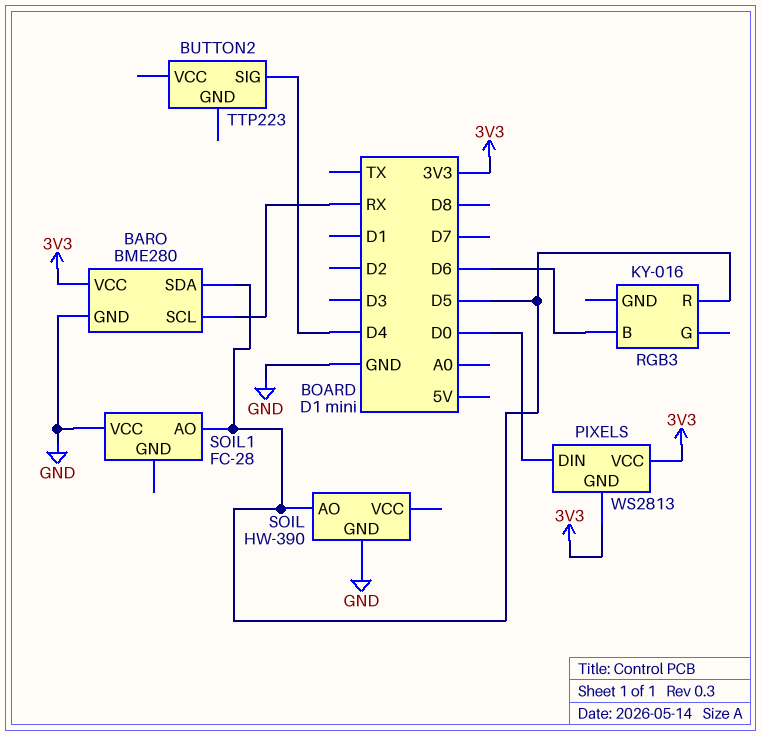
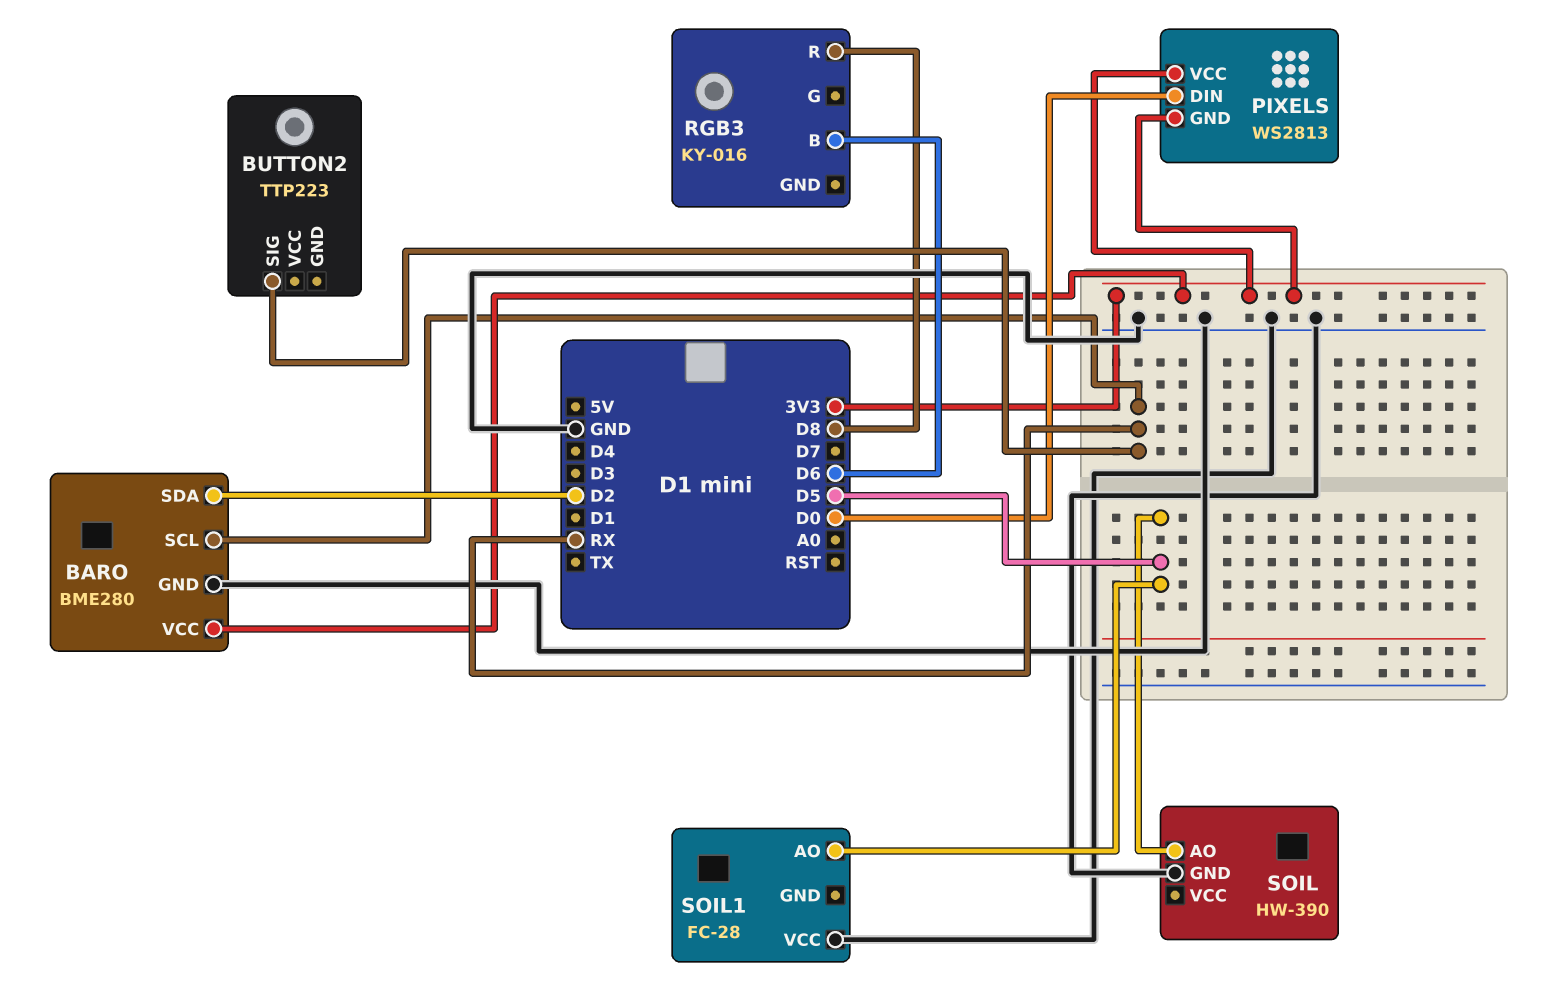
BARO pin SDA: D5 -> D2
BUTTON2 pin SIG: D4 -> RX
RGB3 pin R: D5 -> D8

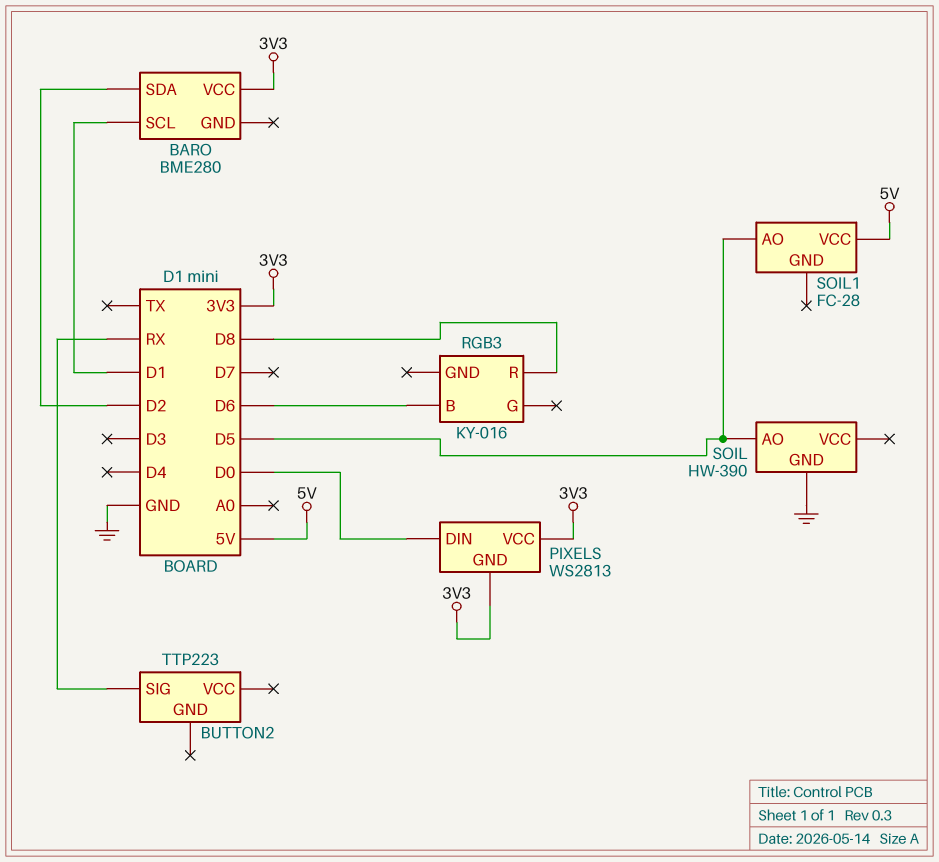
BARO pin GND: GND -> none
BARO pin SCL: RX -> D1
SOIL1 pin VCC: GND -> 5V

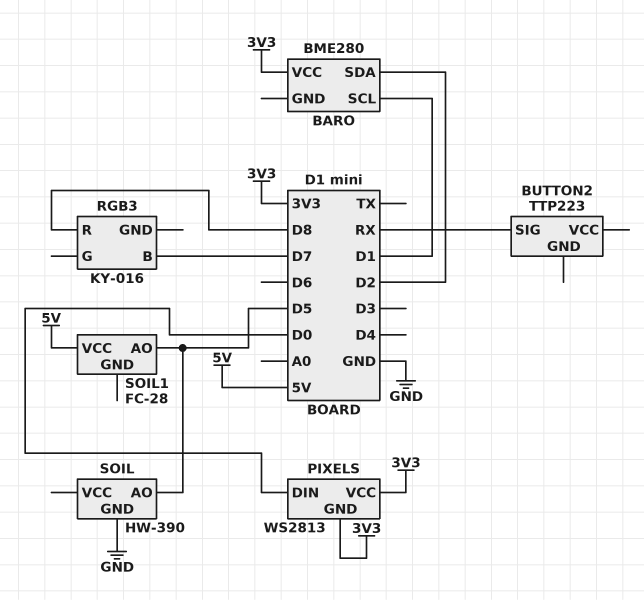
RGB3 pin B: D6 -> D7

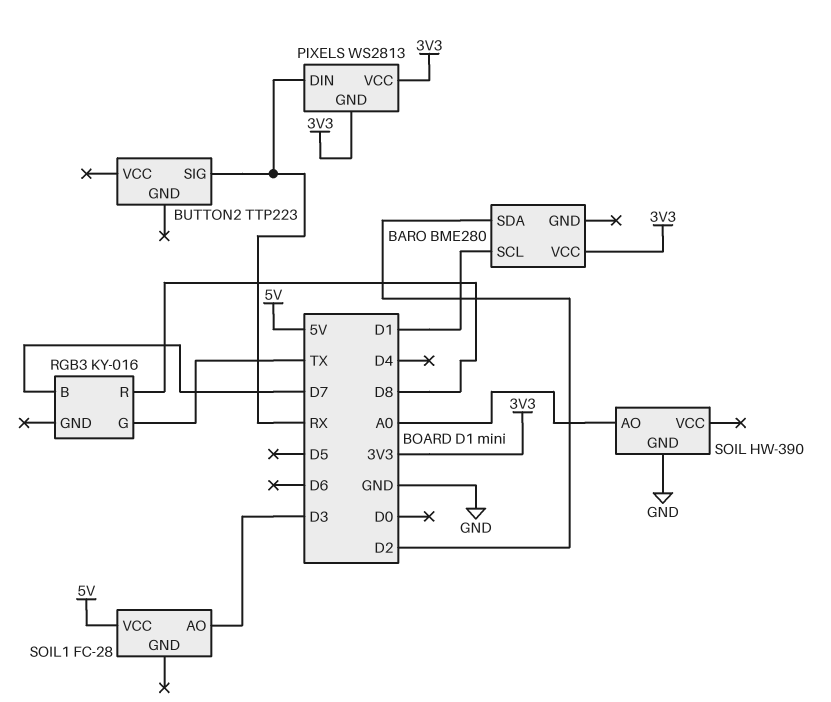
PIXELS pin DIN: D0 -> RX
RGB3 pin G: none -> TX
SOIL pin AO: D5 -> A0
SOIL1 pin AO: D5 -> D3

